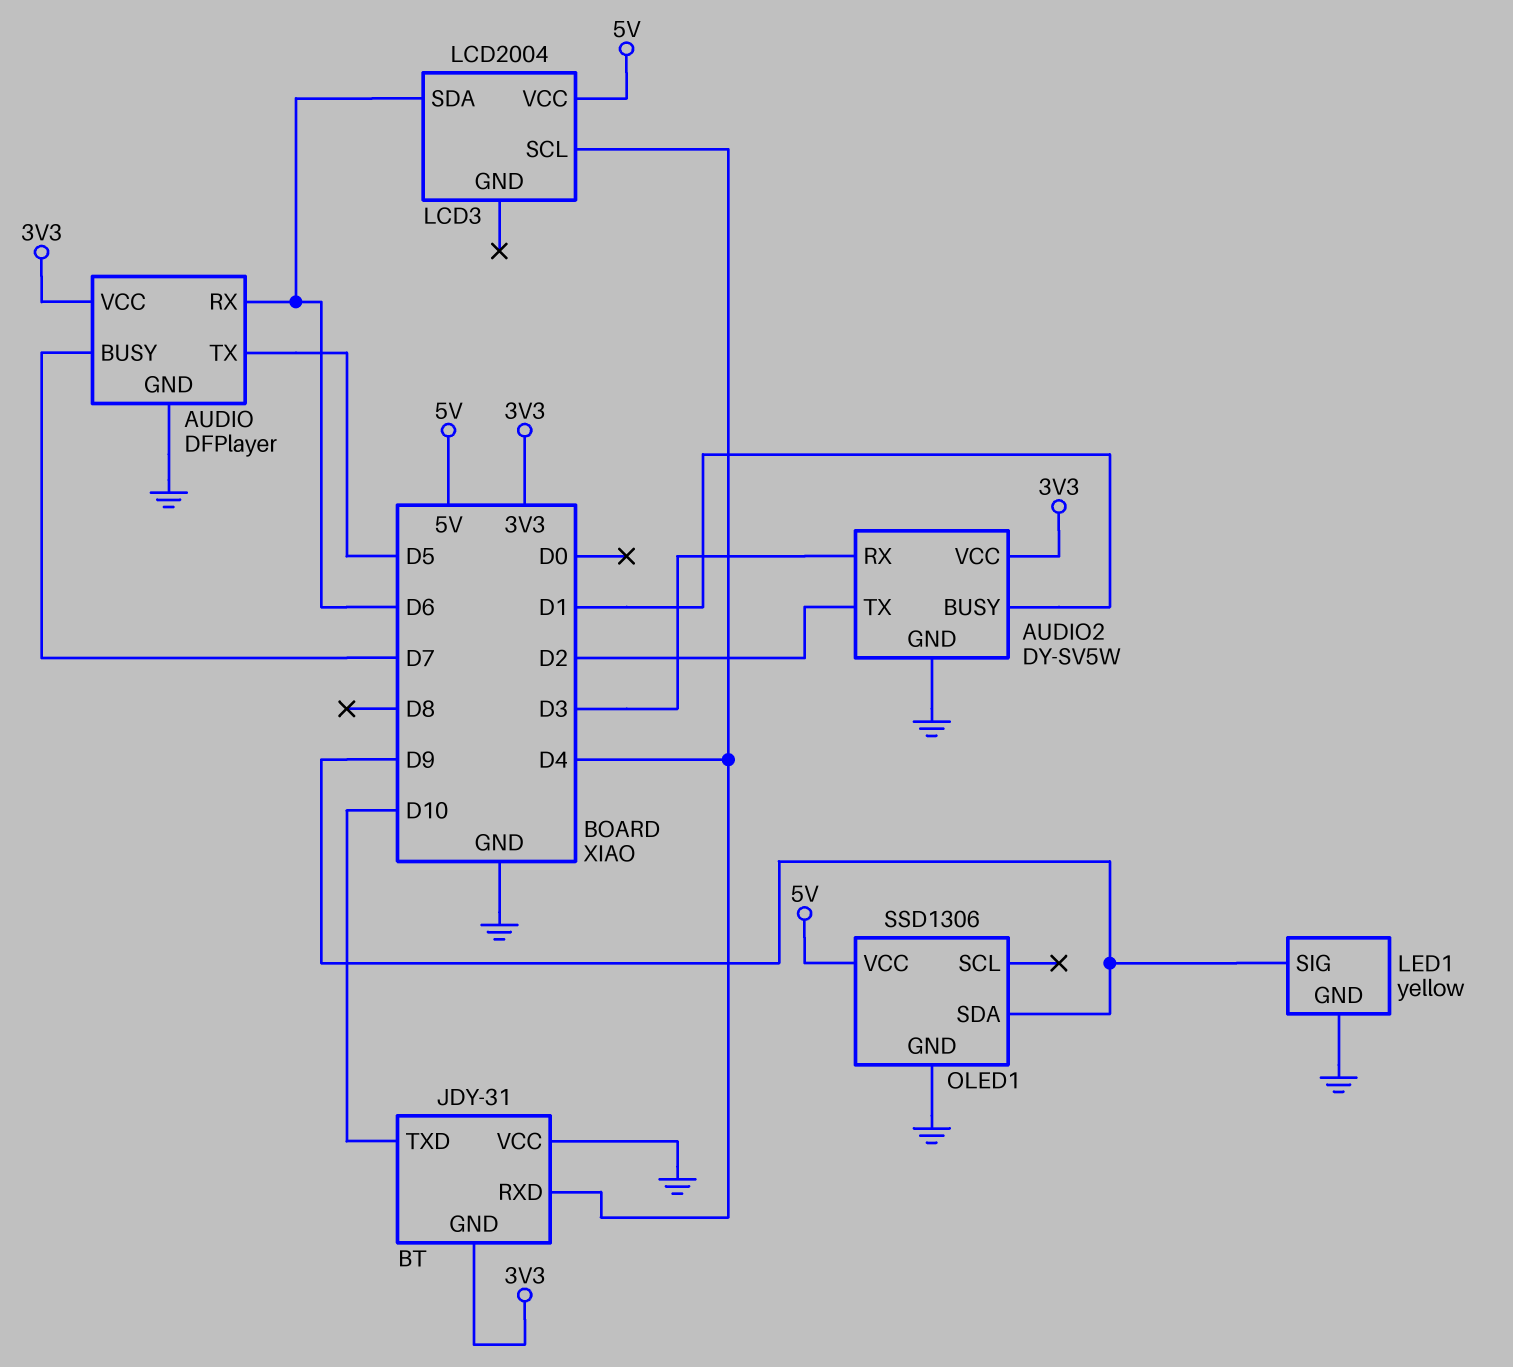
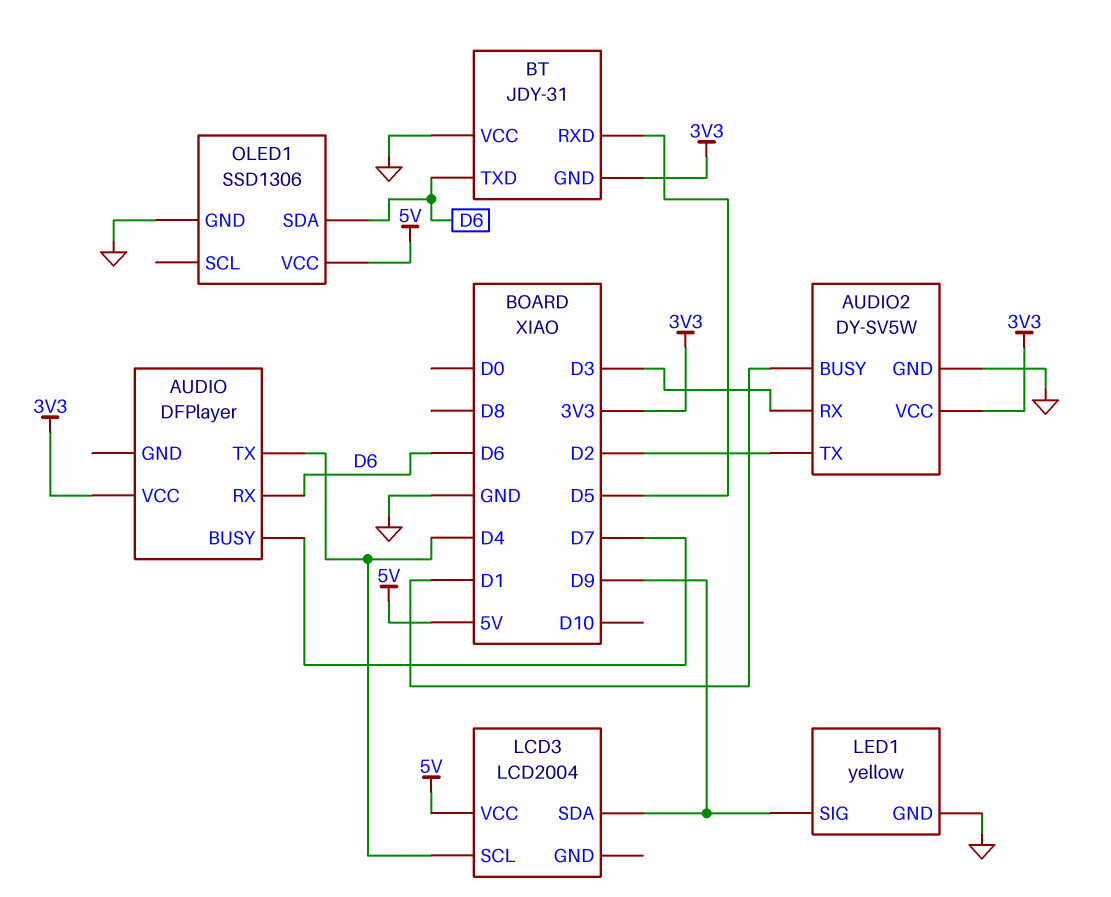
AUDIO pin GND: GND -> none
AUDIO pin TX: D5 -> D4
BT pin RXD: D4 -> D5
BT pin TXD: D10 -> D6
LCD3 pin SDA: D6 -> D9
OLED1 pin SDA: D9 -> D6

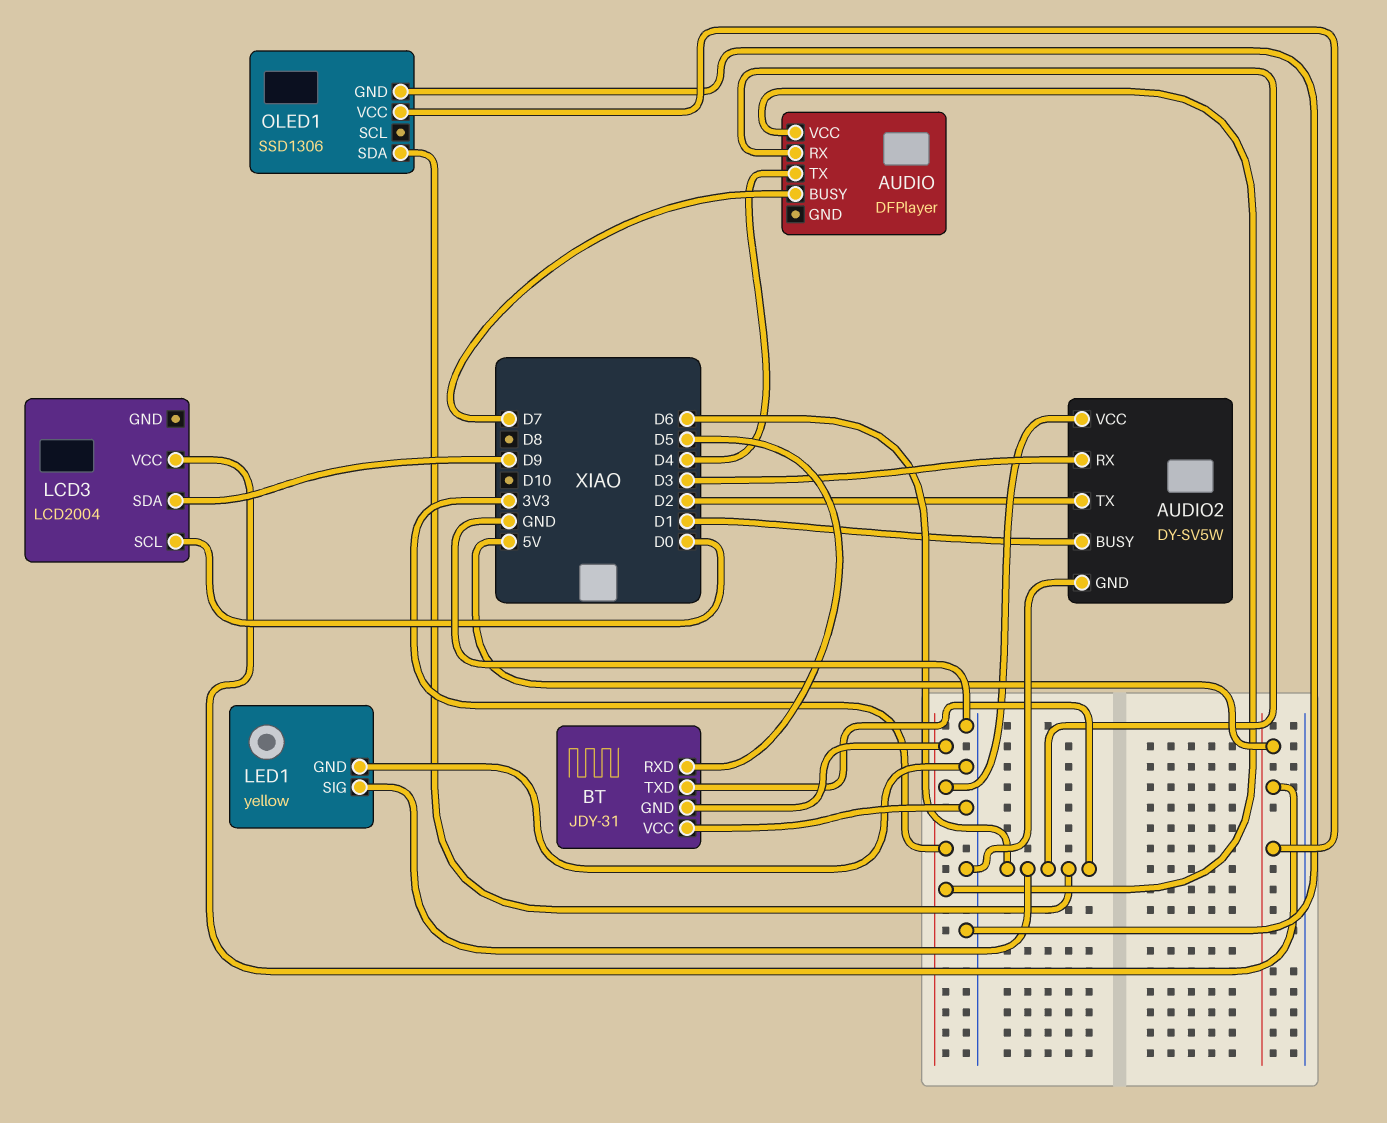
LCD3 pin SCL: D4 -> D0
LED1 pin SIG: D9 -> D6

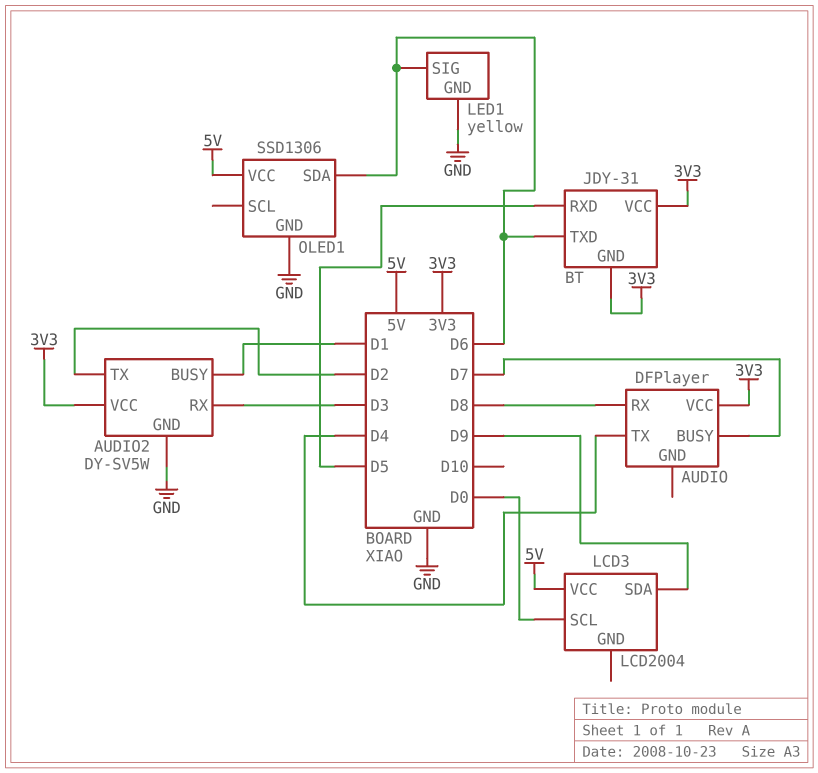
AUDIO pin RX: D6 -> D8
BT pin VCC: GND -> 3V3

